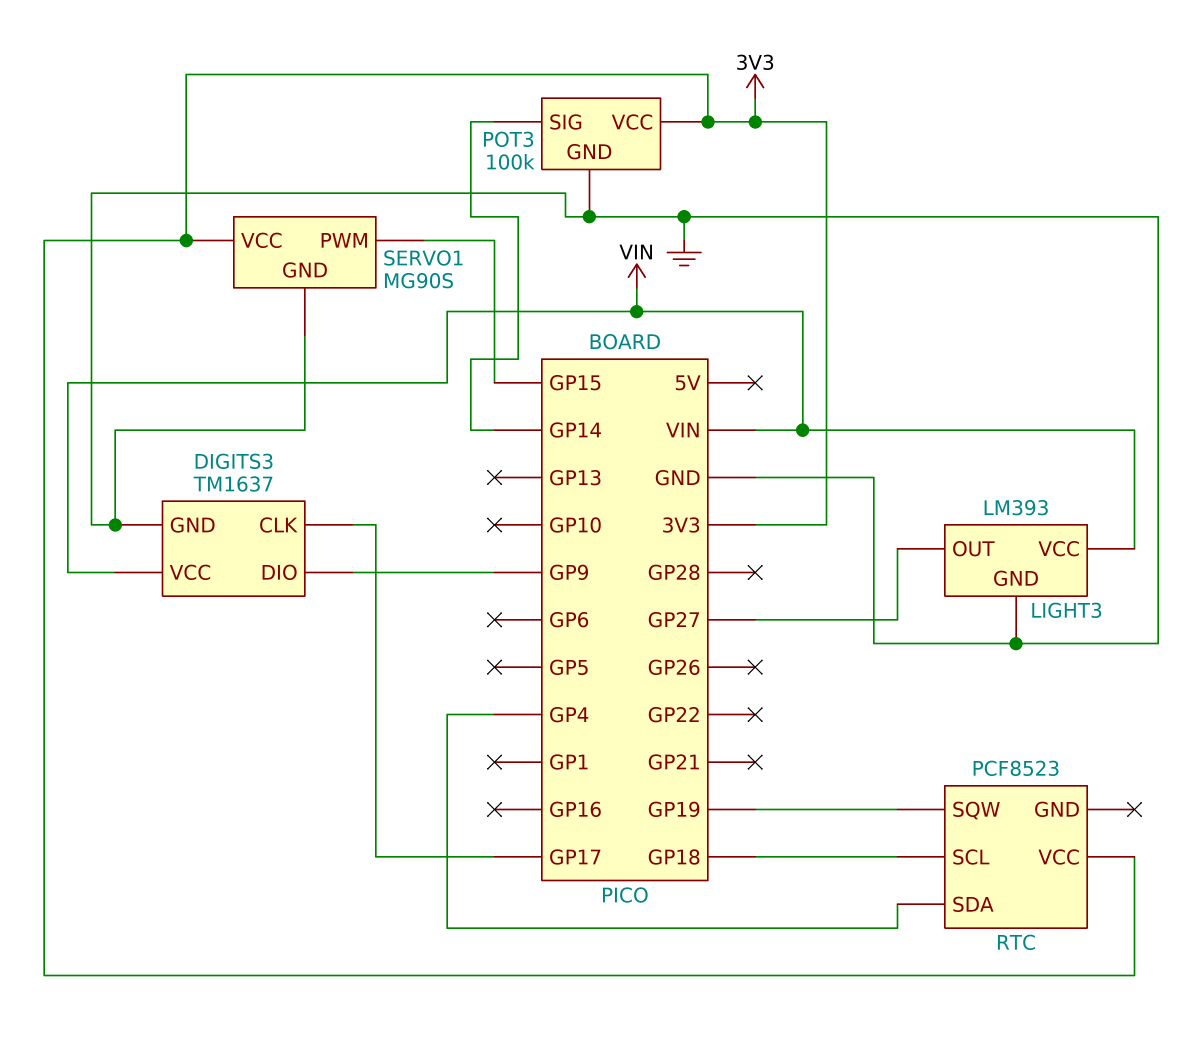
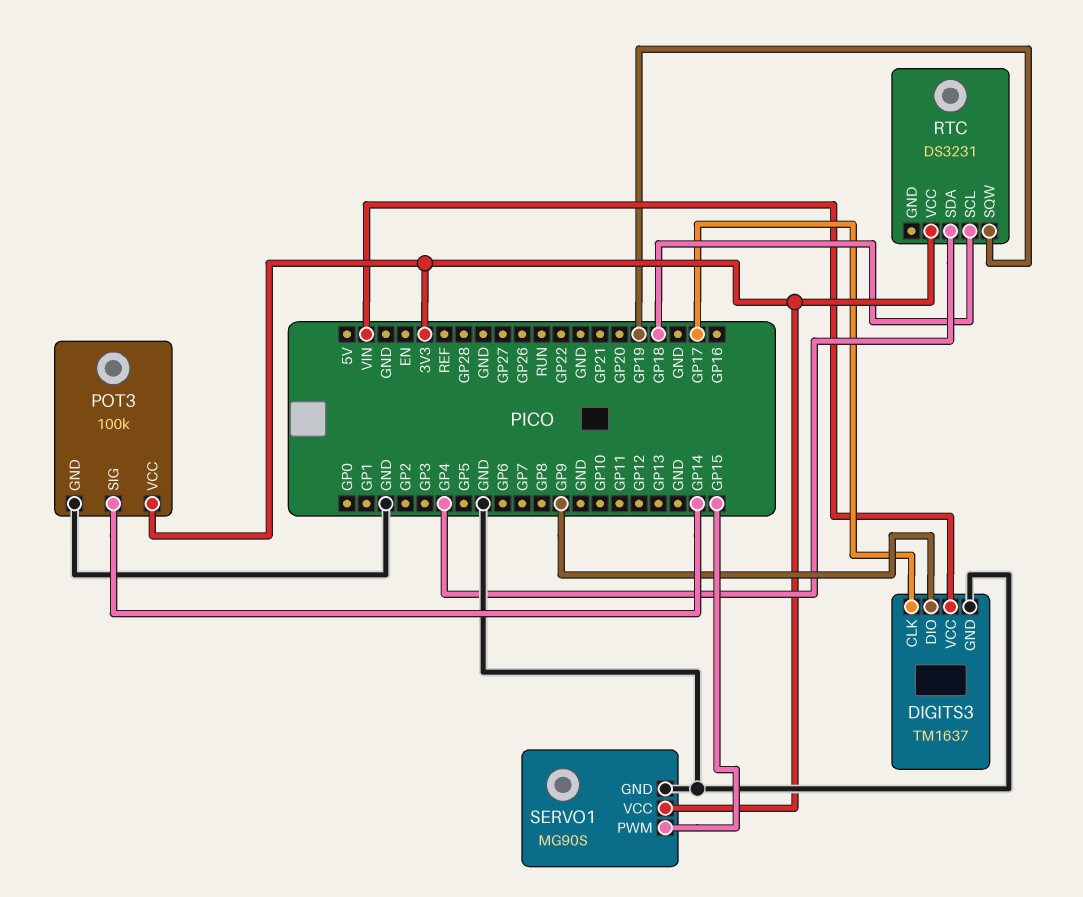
LIGHT3: LM393 -> none
LIGHT3 pin GND: GND -> none
LIGHT3 pin OUT: GP27 -> none
LIGHT3 pin VCC: VIN -> none
RTC: PCF8523 -> DS3231

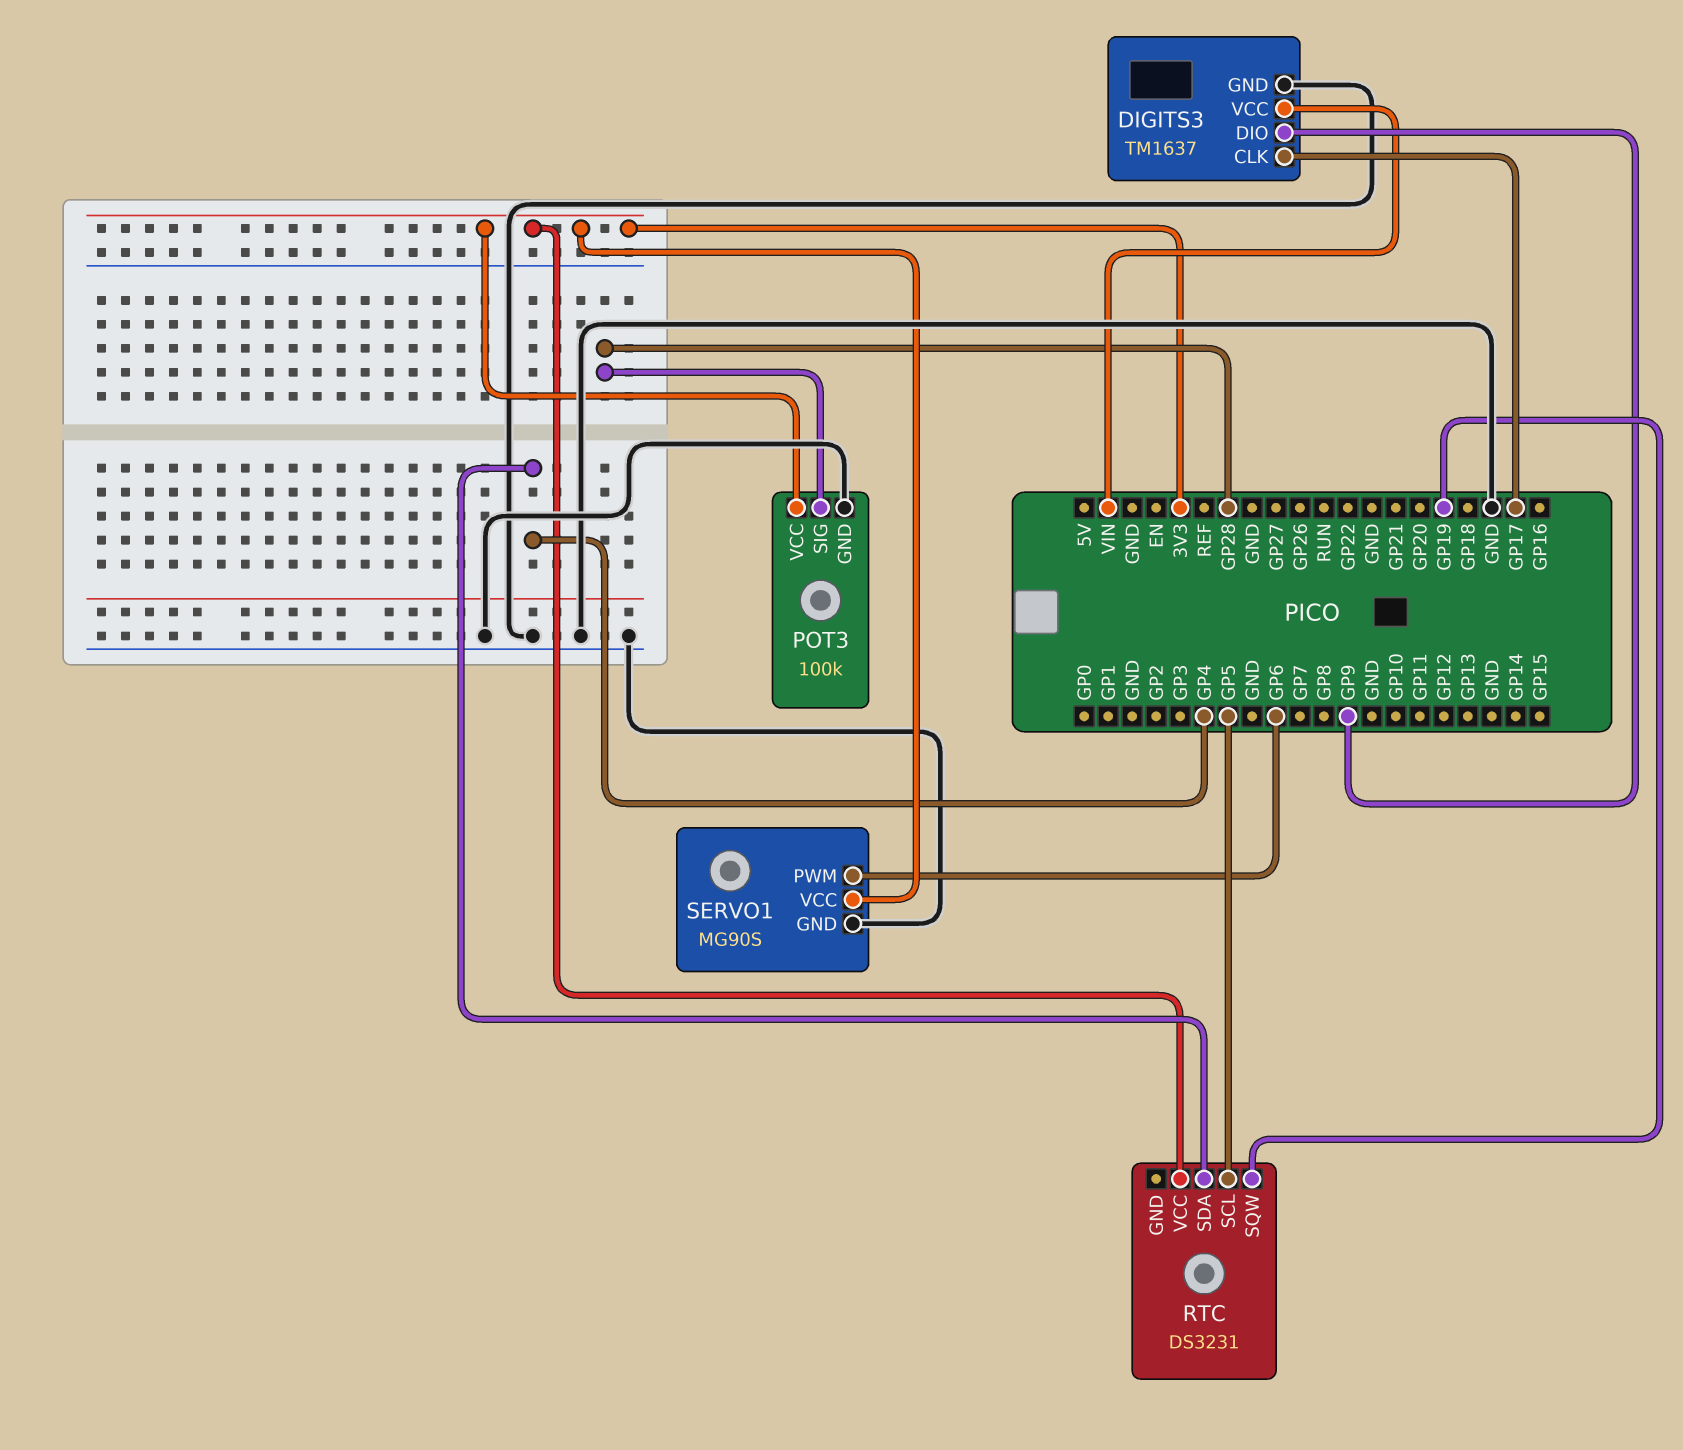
POT3 pin SIG: GP14 -> GP28
RTC pin SCL: GP18 -> GP5
SERVO1 pin PWM: GP15 -> GP6

